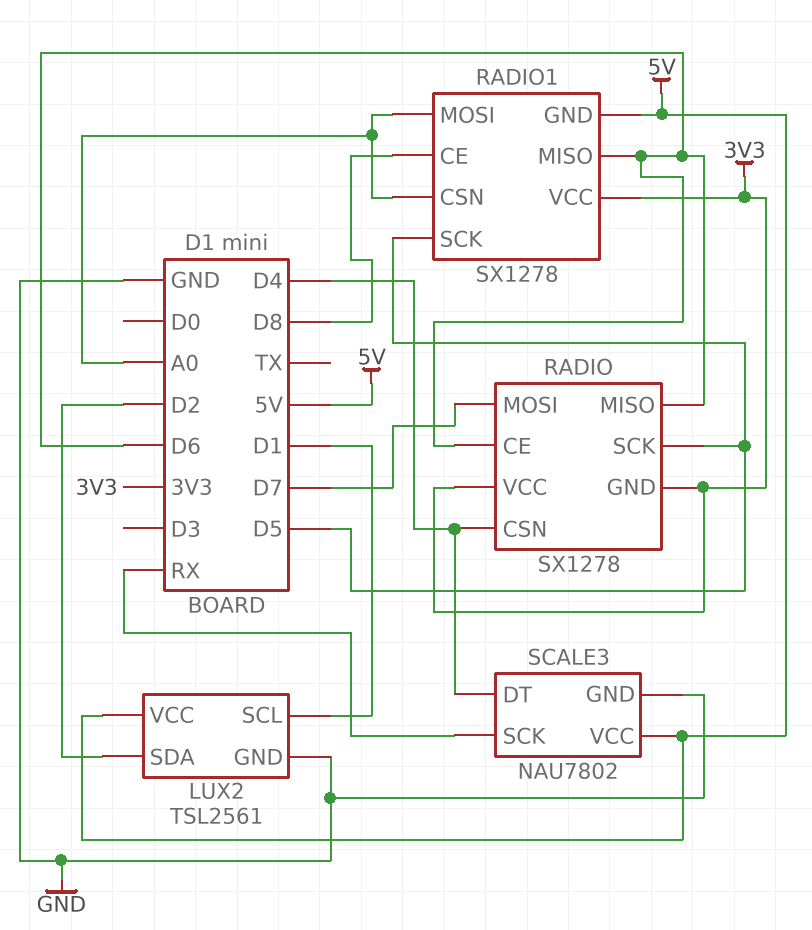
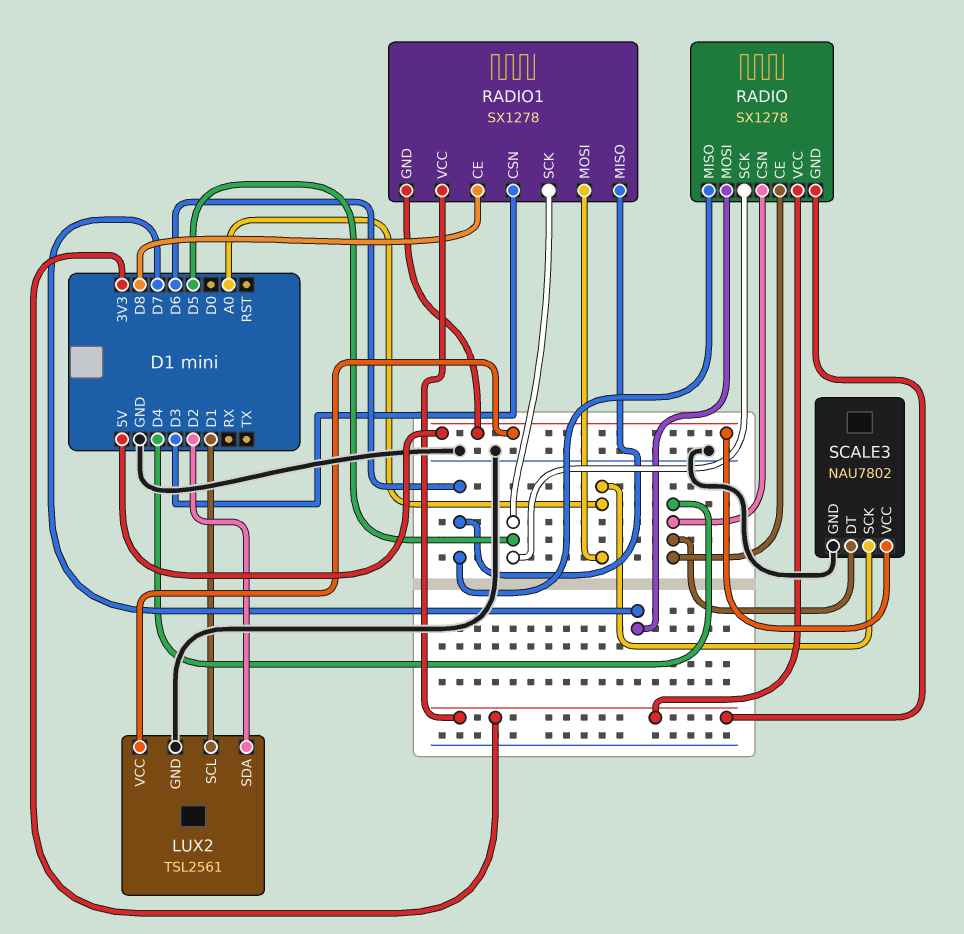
RADIO pin CE: D6 -> D4
RADIO1 pin CSN: A0 -> D3
SCALE3 pin SCK: RX -> A0

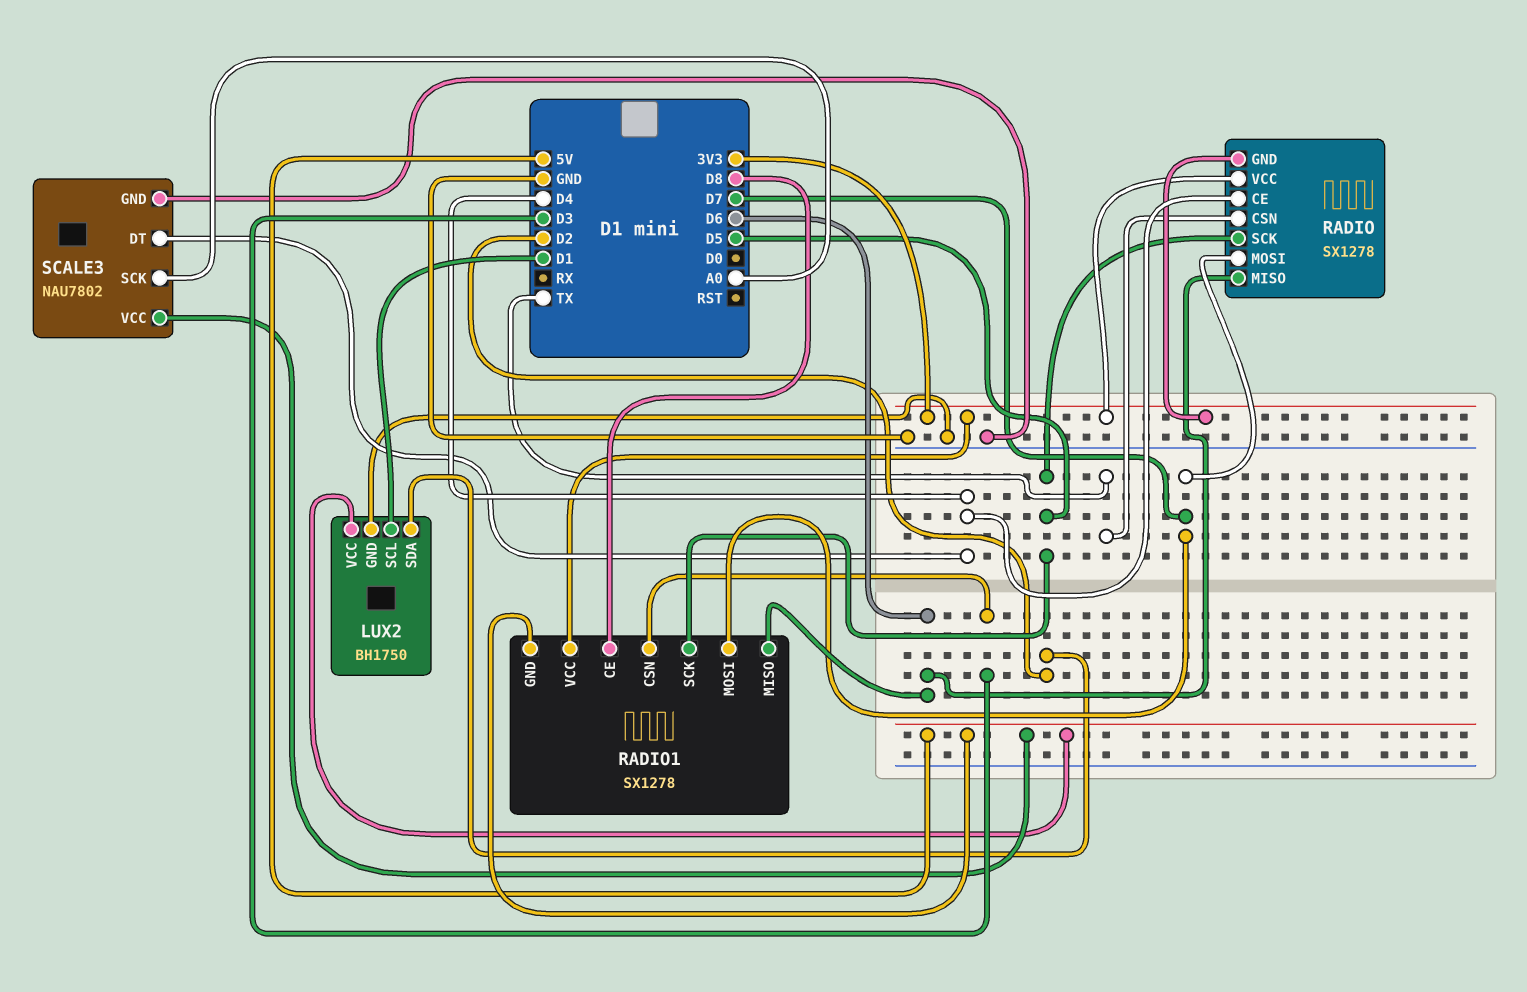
LUX2: TSL2561 -> BH1750
RADIO pin CSN: D4 -> TX
RADIO1 pin MOSI: A0 -> D7

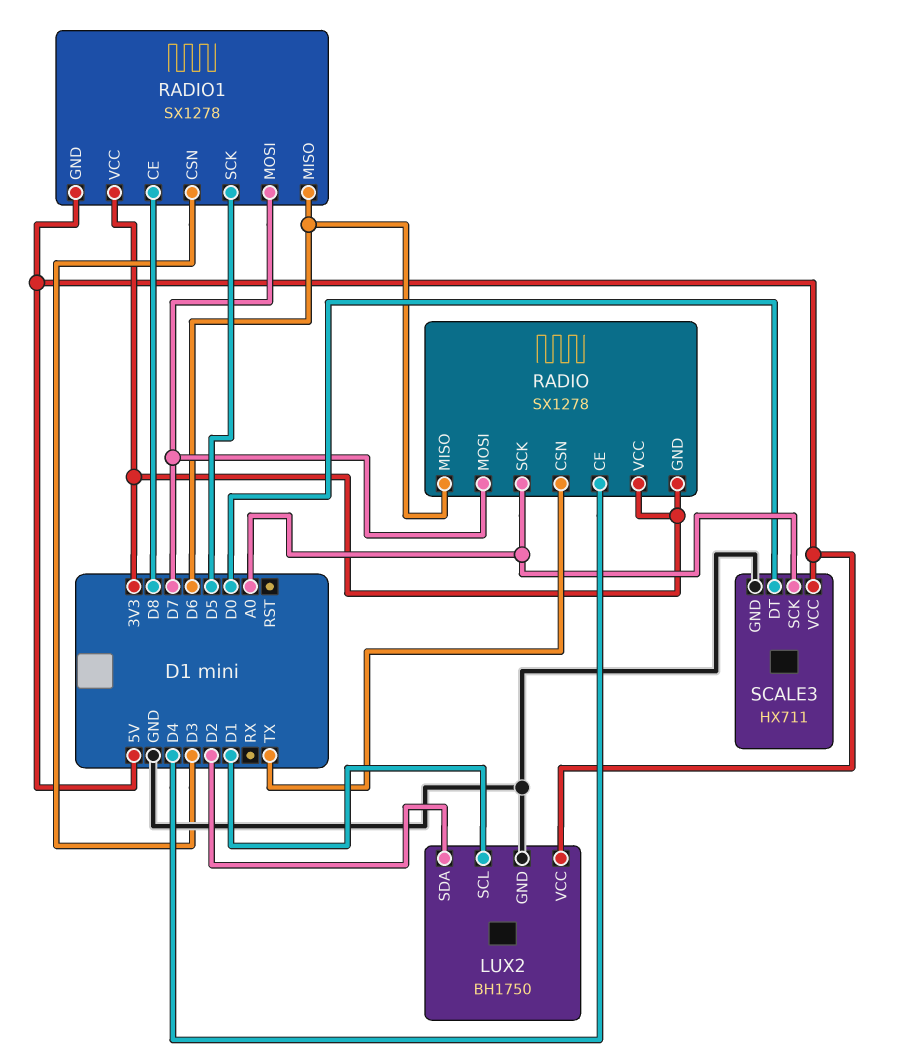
RADIO pin SCK: D5 -> A0
SCALE3: NAU7802 -> HX711
SCALE3 pin DT: D4 -> D0

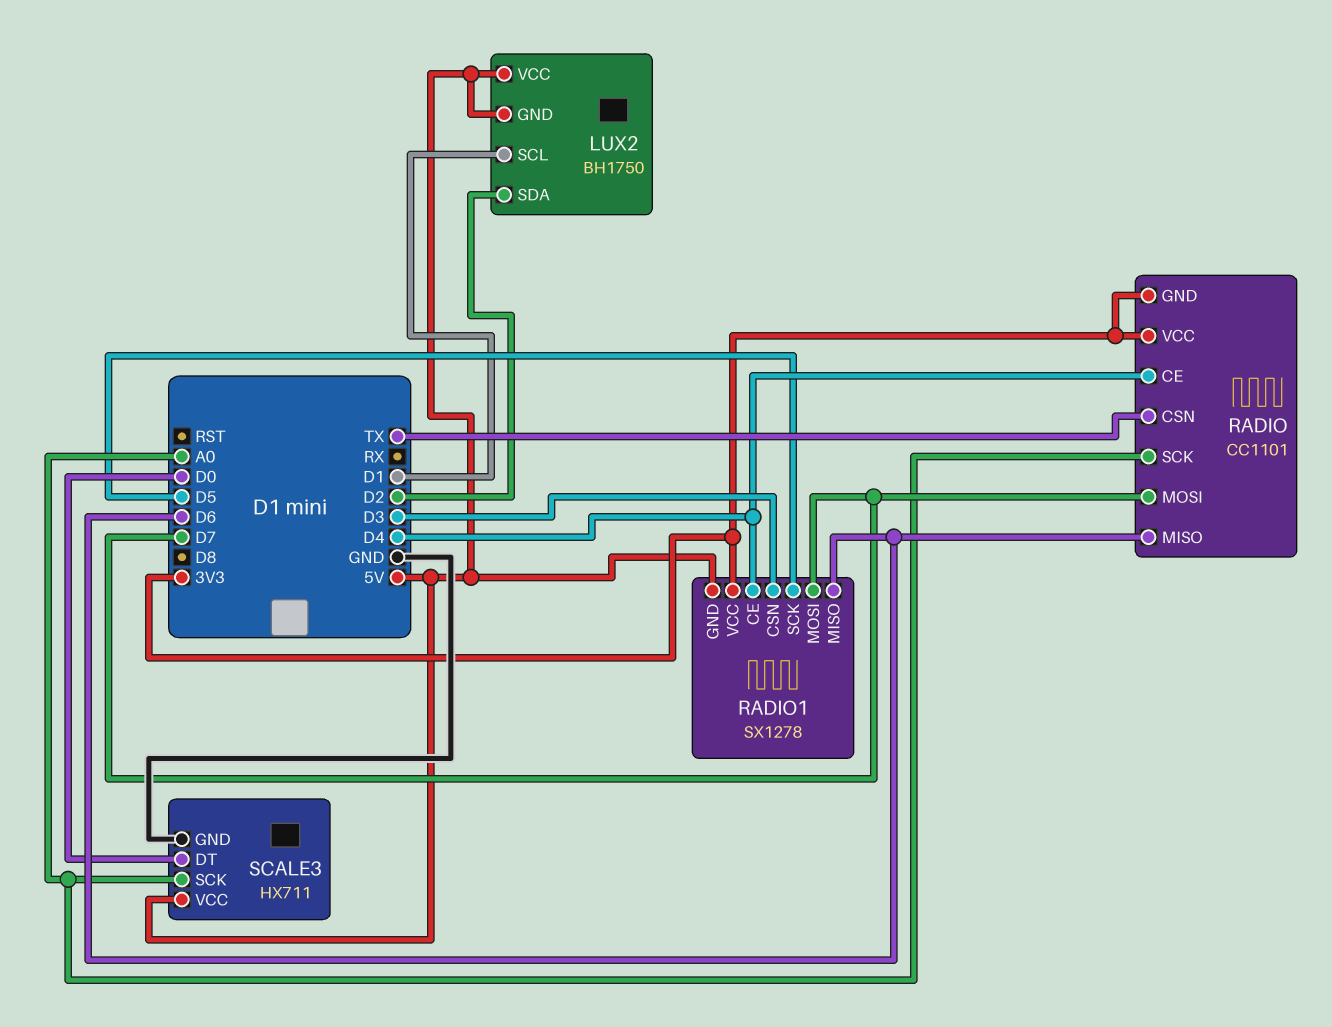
LUX2 pin GND: GND -> 5V
RADIO: SX1278 -> CC1101
RADIO1 pin CE: D8 -> D4

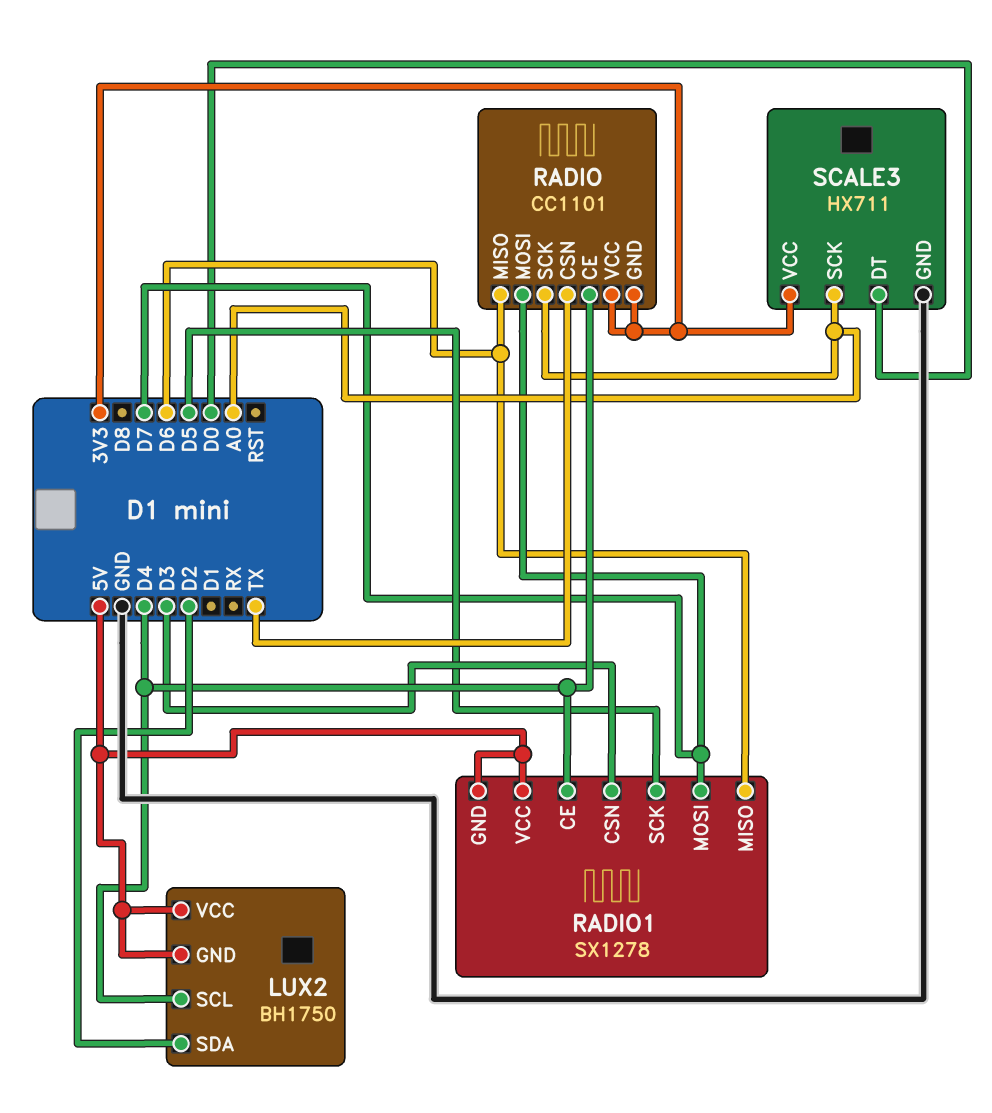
LUX2 pin SCL: D1 -> D4
RADIO1 pin VCC: 3V3 -> 5V
SCALE3 pin VCC: 5V -> 3V3

